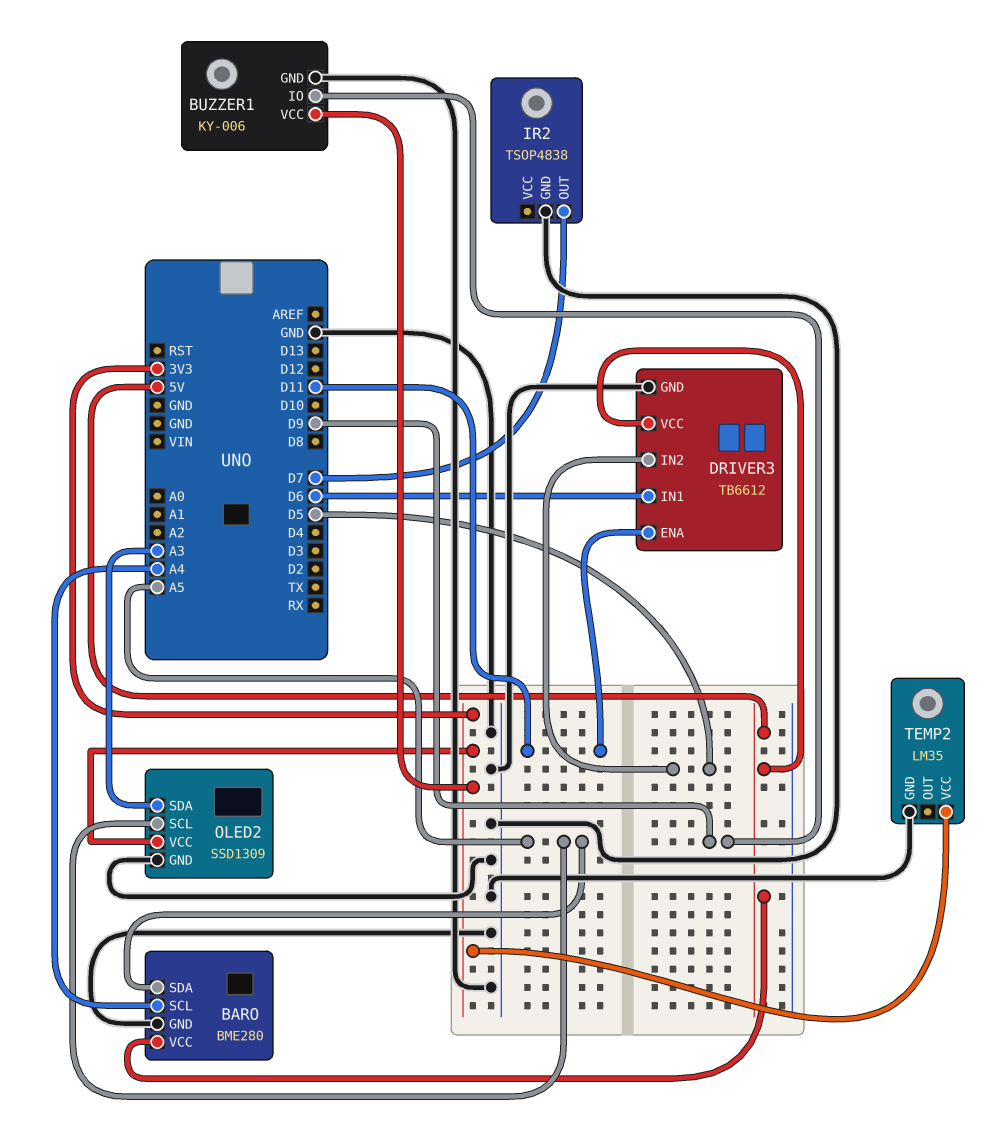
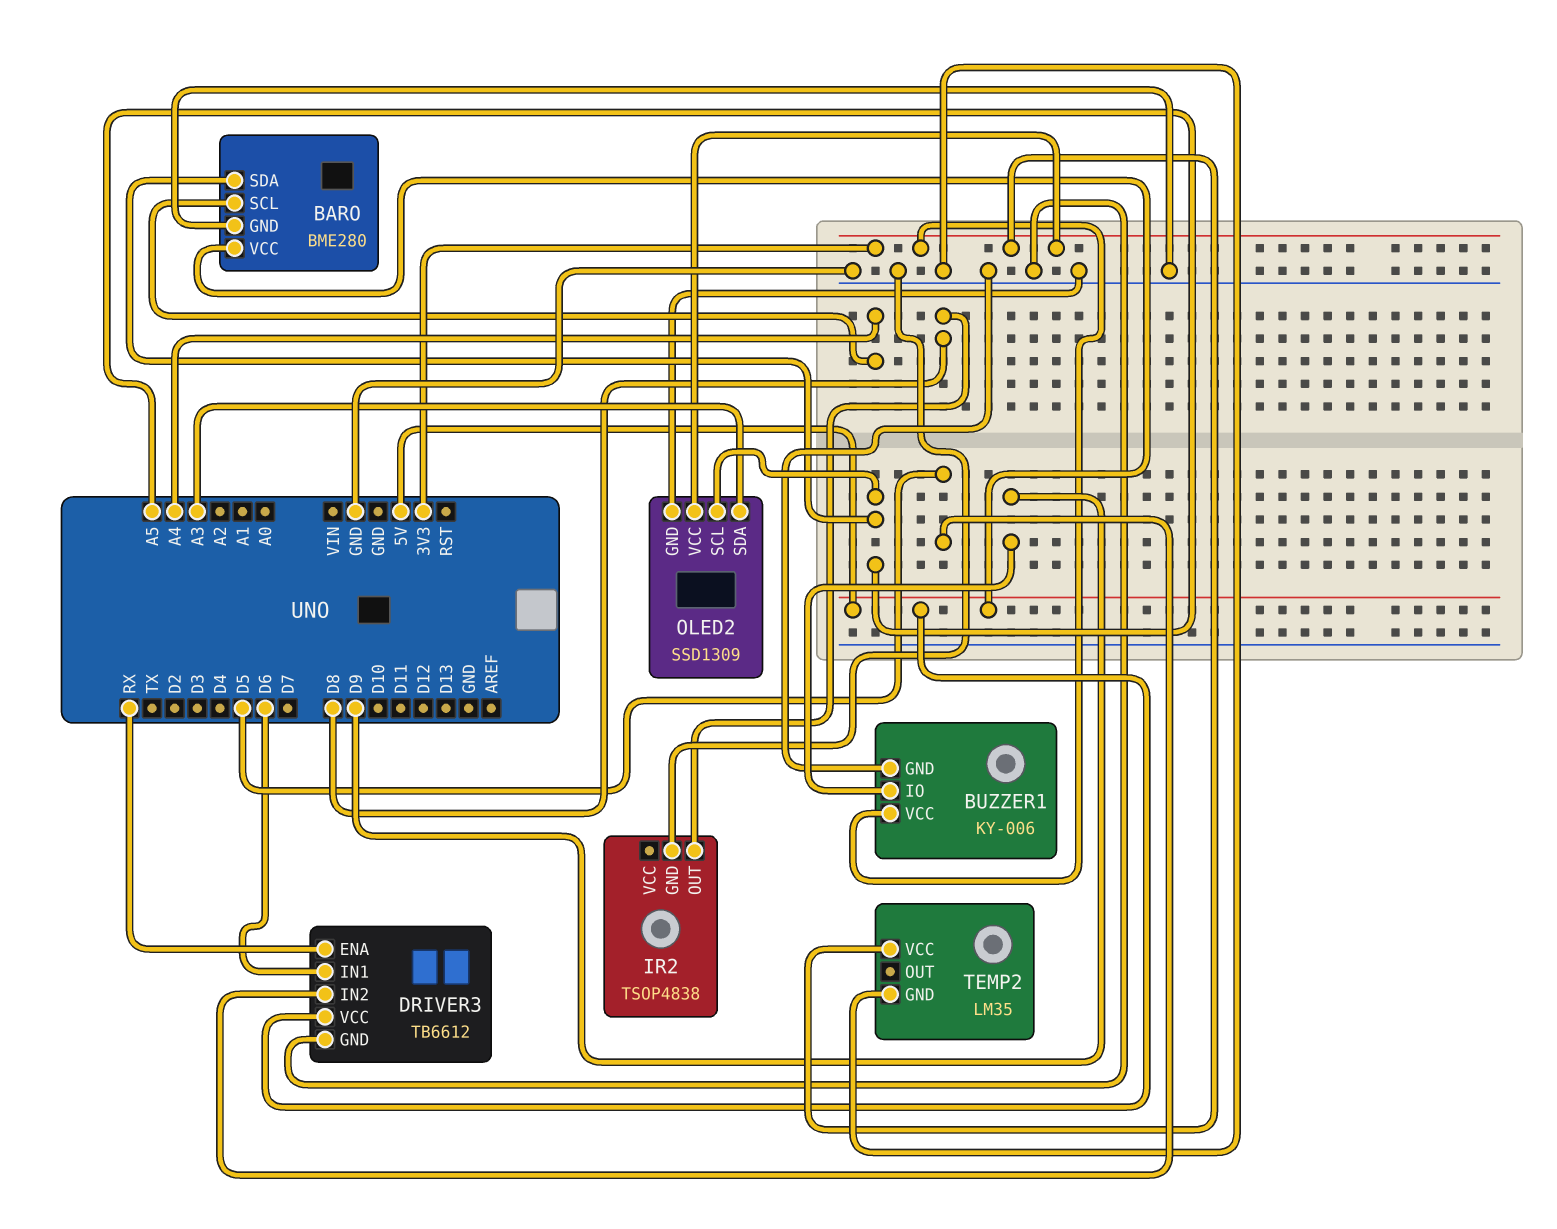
DRIVER3 pin ENA: D11 -> RX
IR2 pin OUT: D7 -> D8

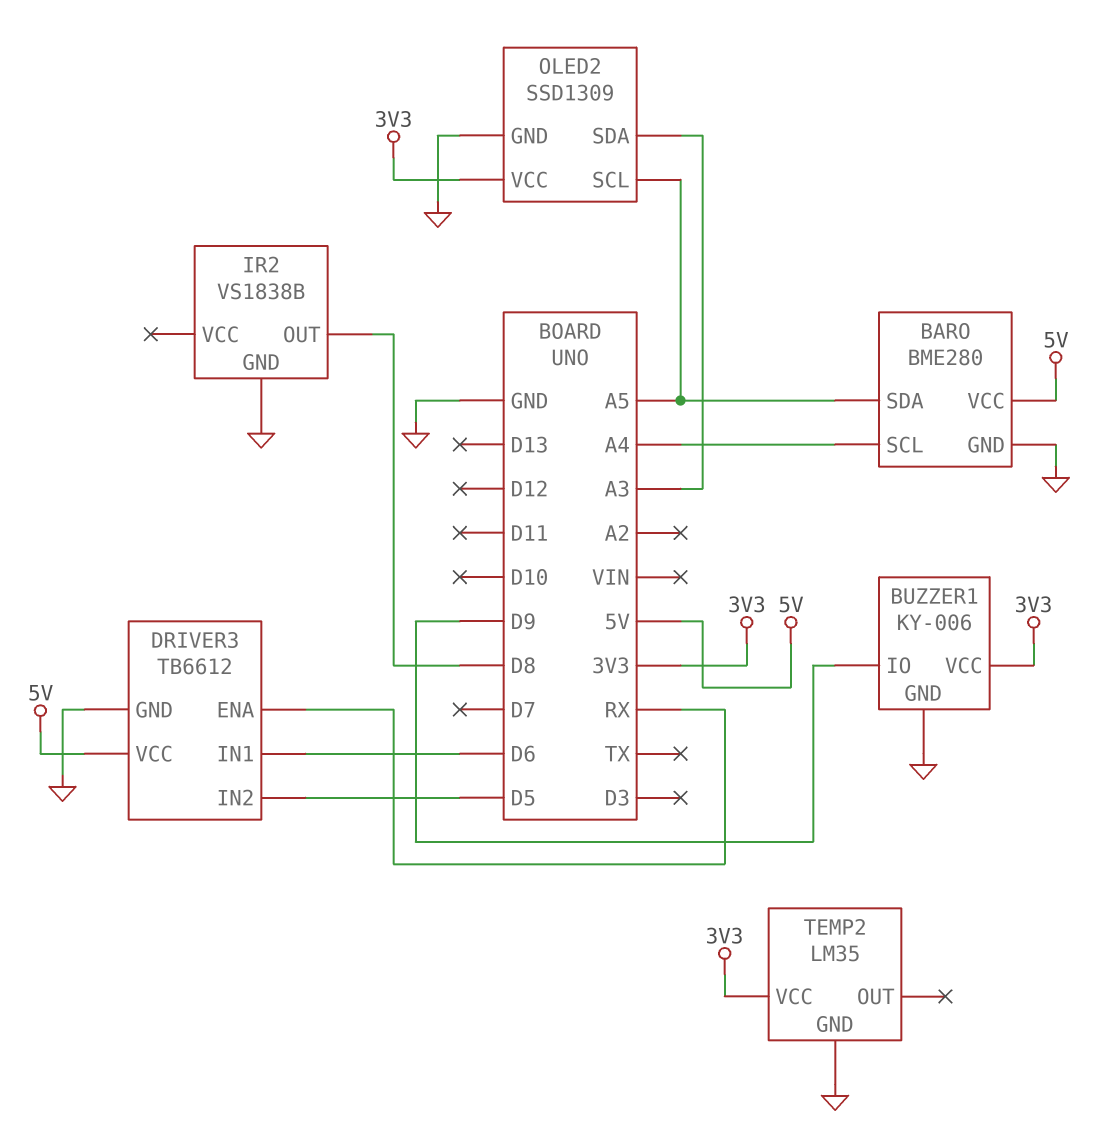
IR2: TSOP4838 -> VS1838B

